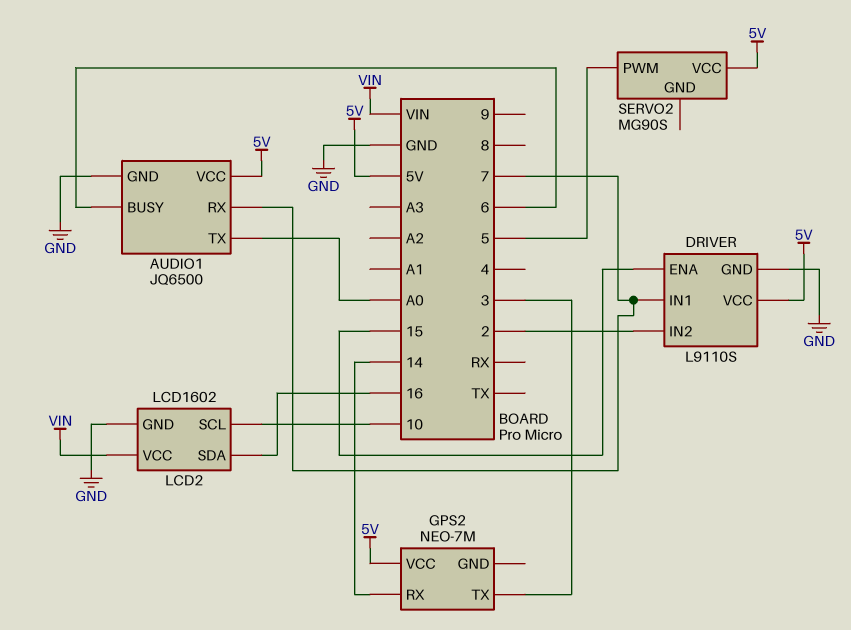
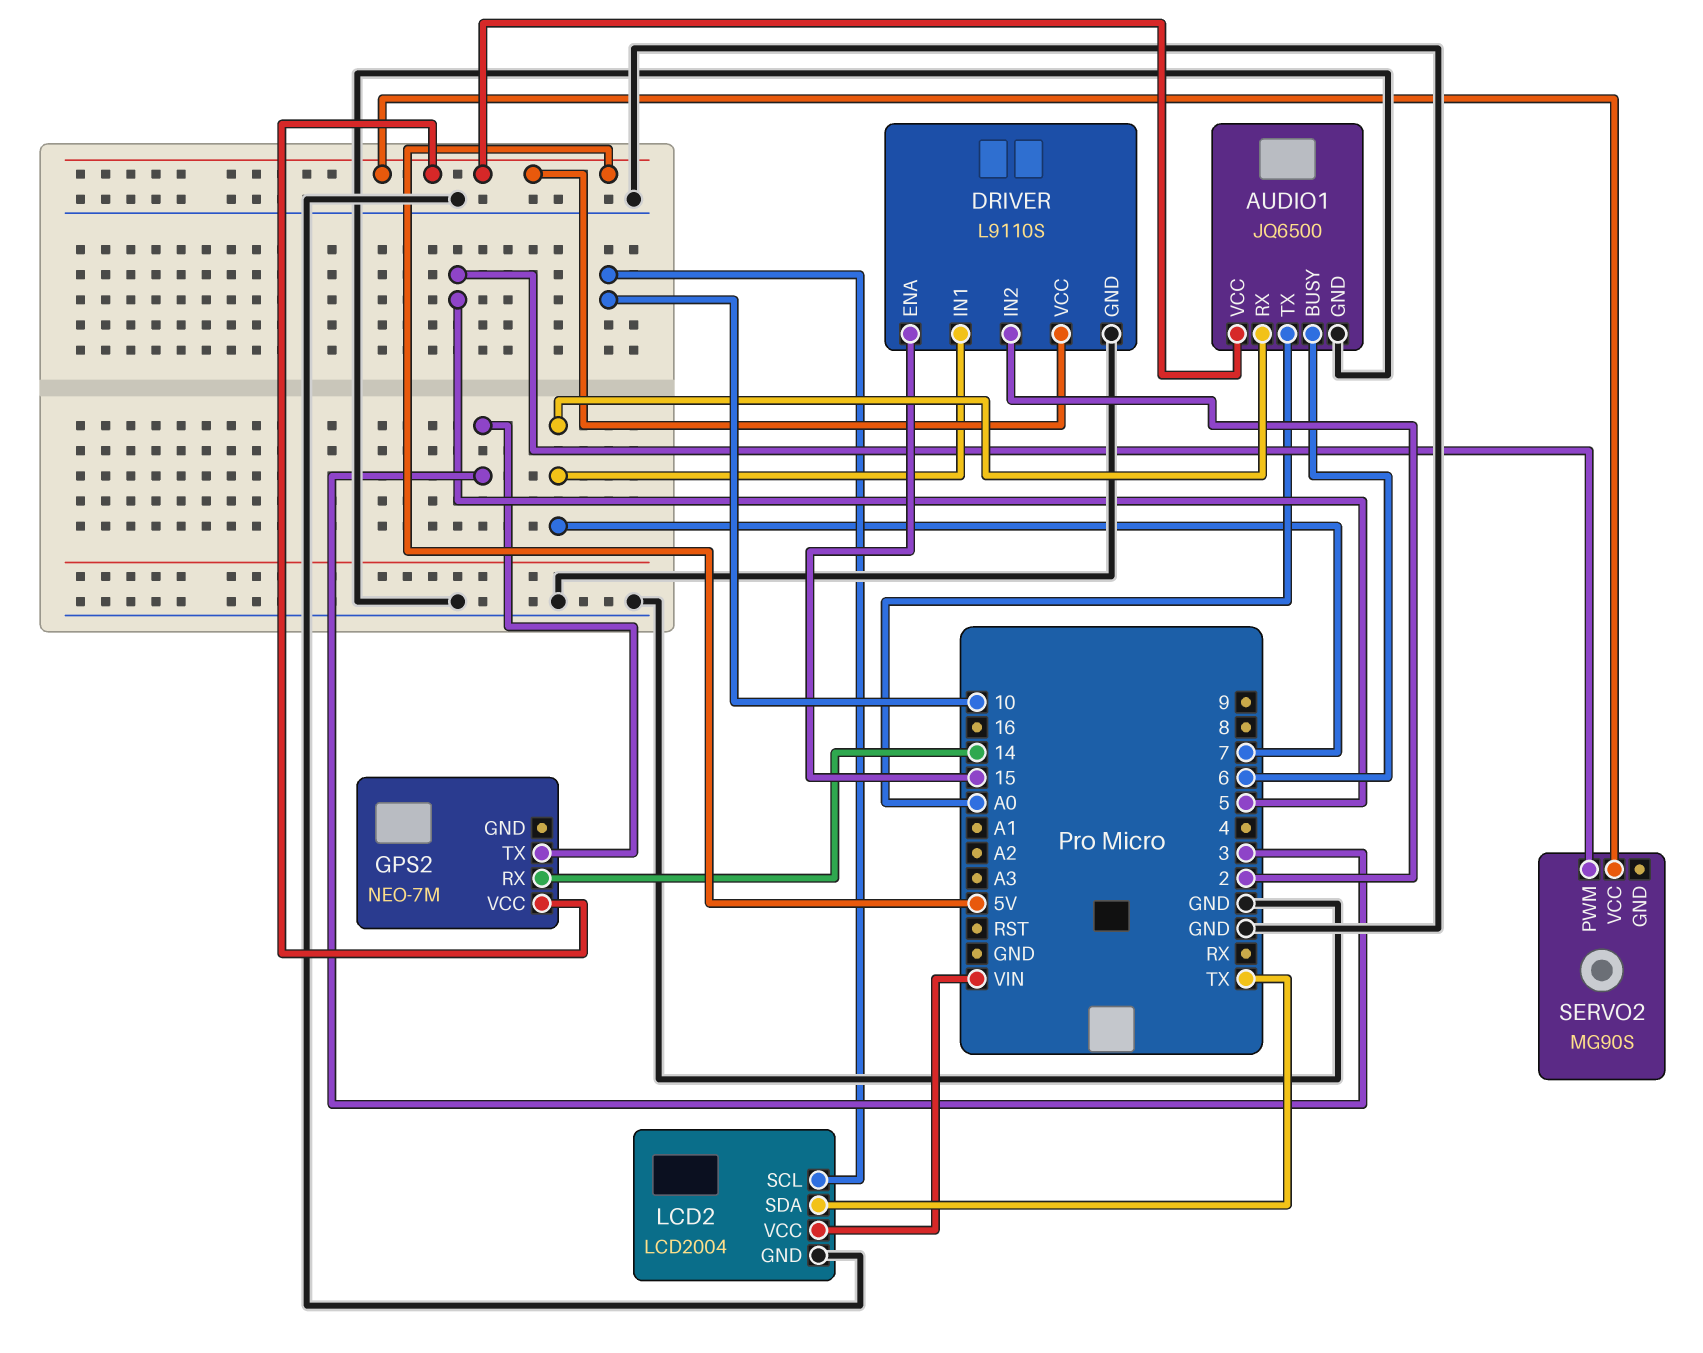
LCD2: LCD1602 -> LCD2004
LCD2 pin SDA: 16 -> TX

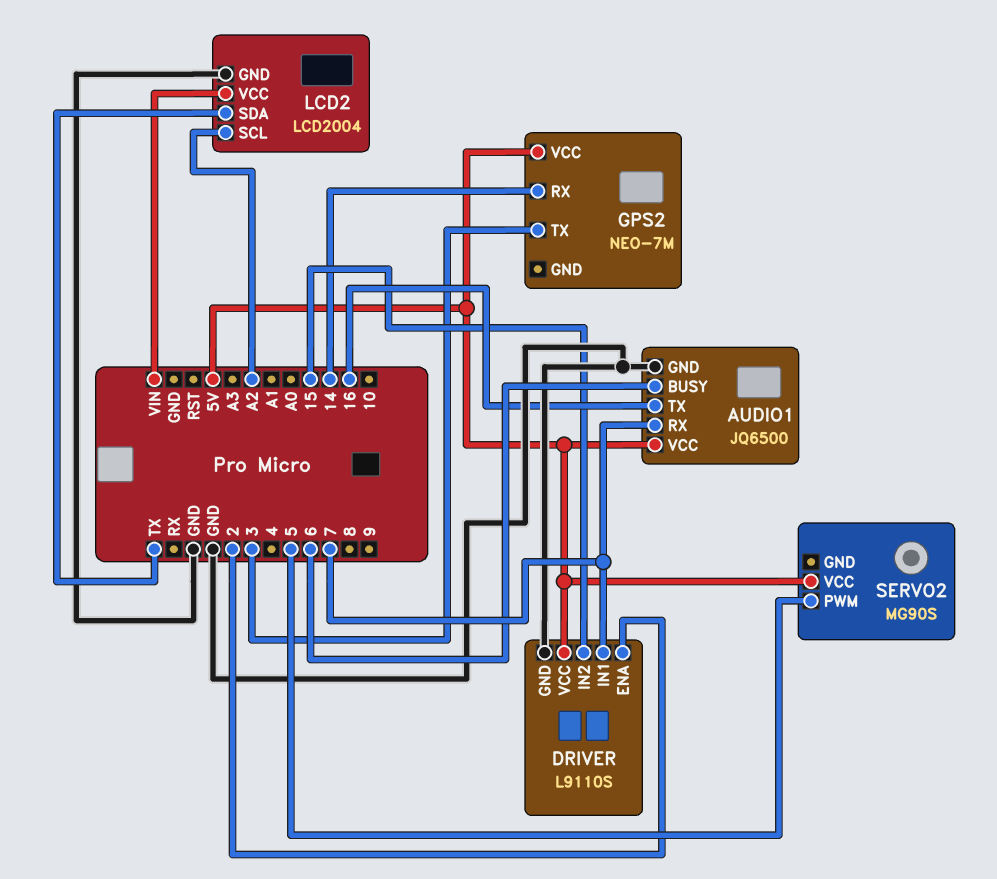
AUDIO1 pin TX: A0 -> 16
DRIVER pin ENA: 15 -> 2
DRIVER pin IN2: 2 -> 15
LCD2 pin SCL: 10 -> A2

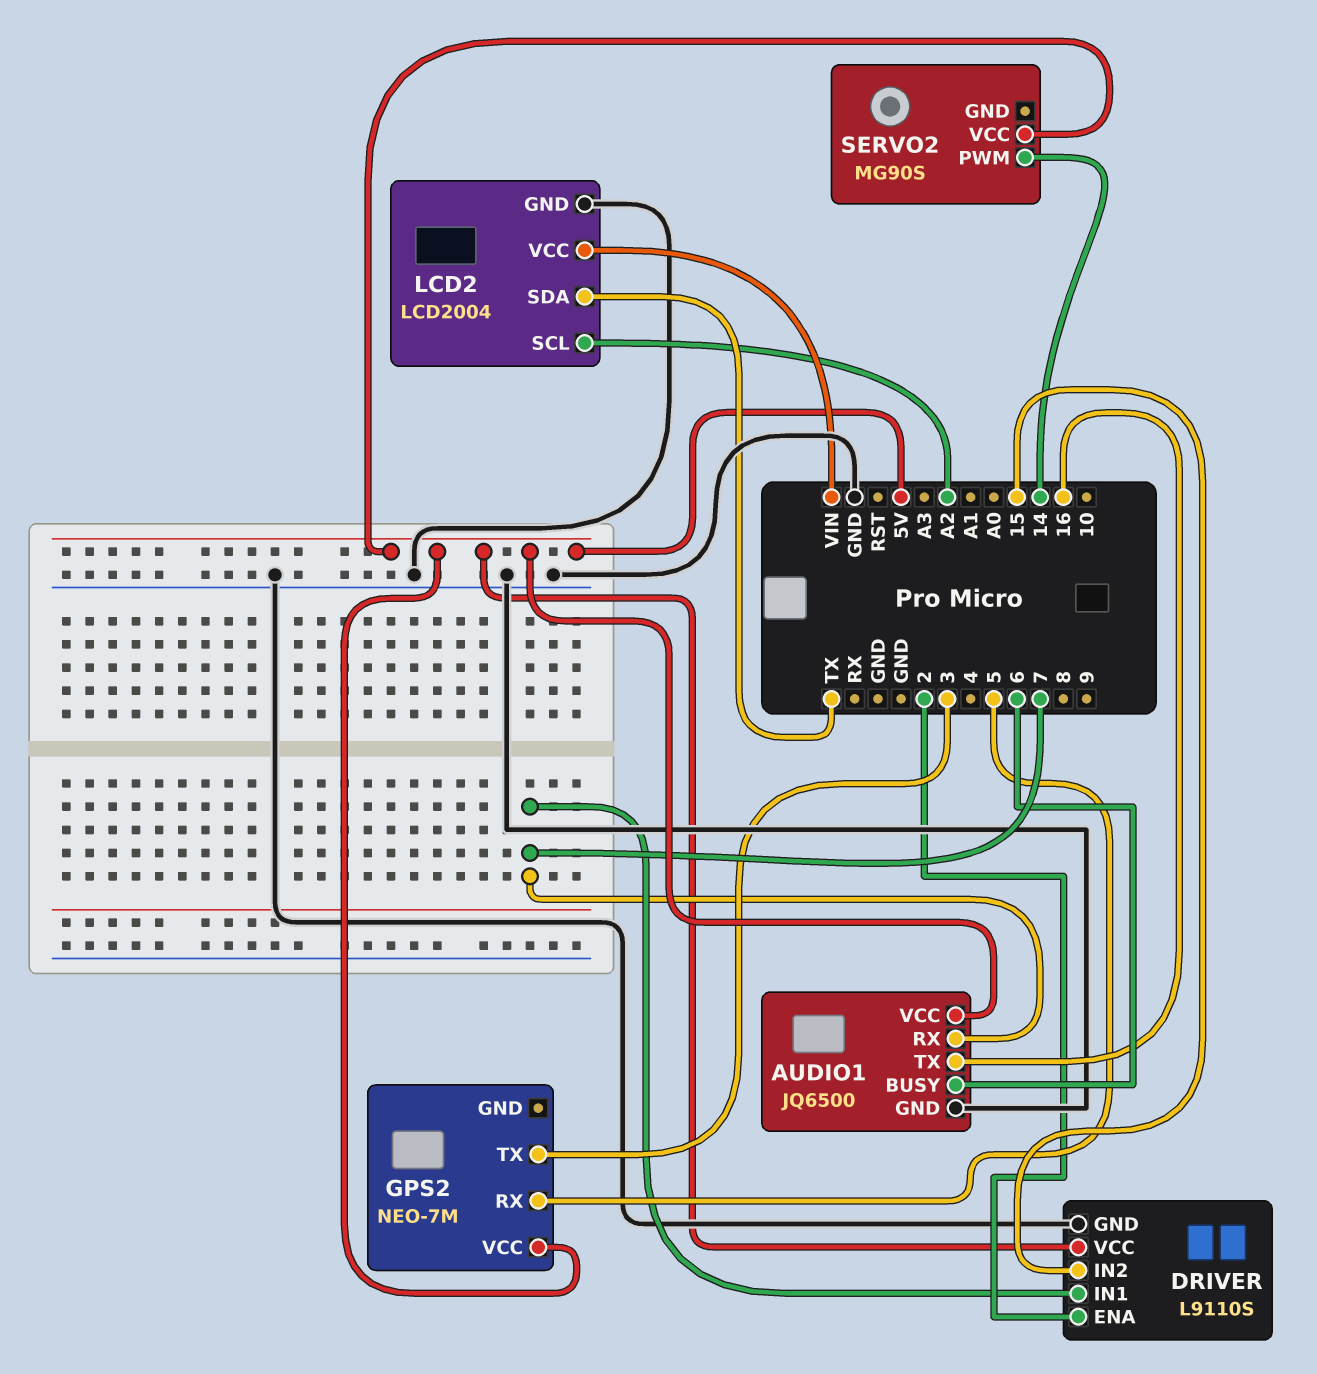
GPS2 pin RX: 14 -> 5
SERVO2 pin PWM: 5 -> 14

